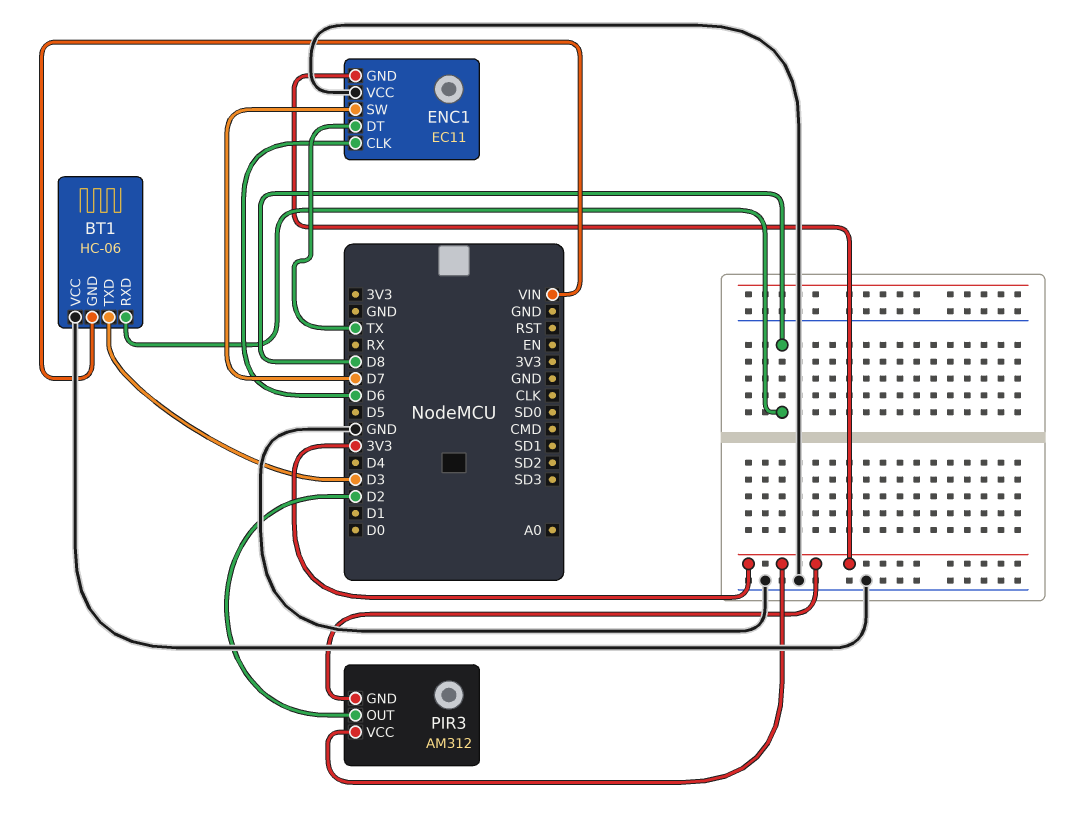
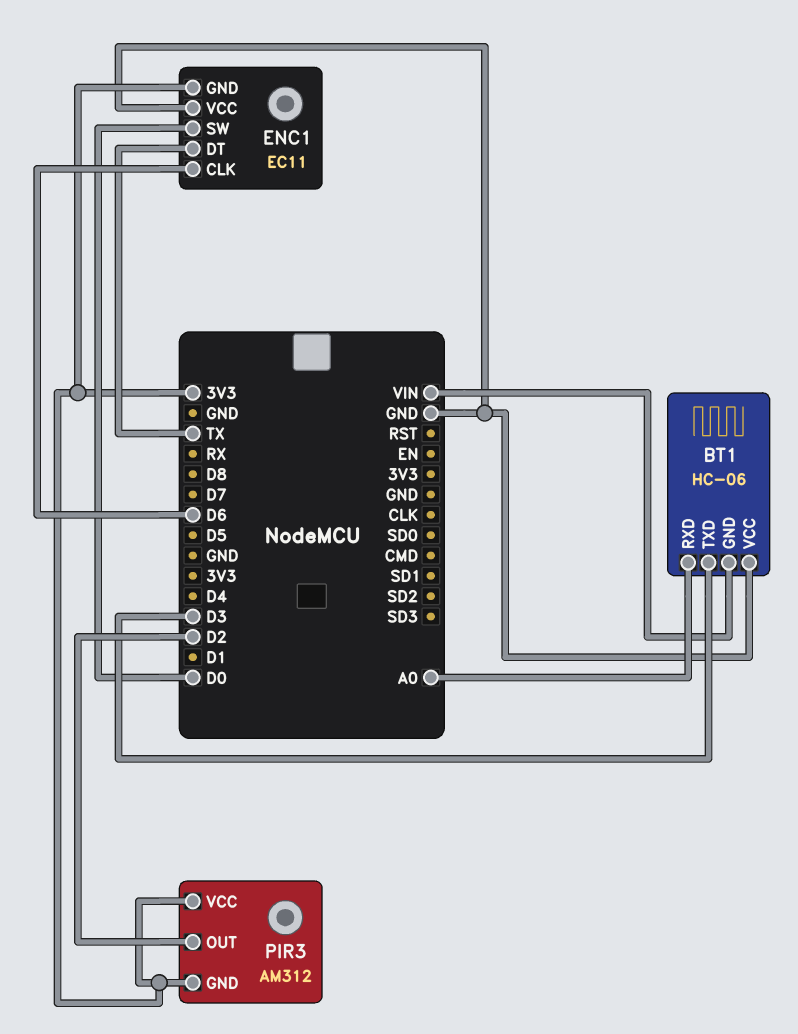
BT1 pin RXD: D8 -> A0
ENC1 pin SW: D7 -> D0

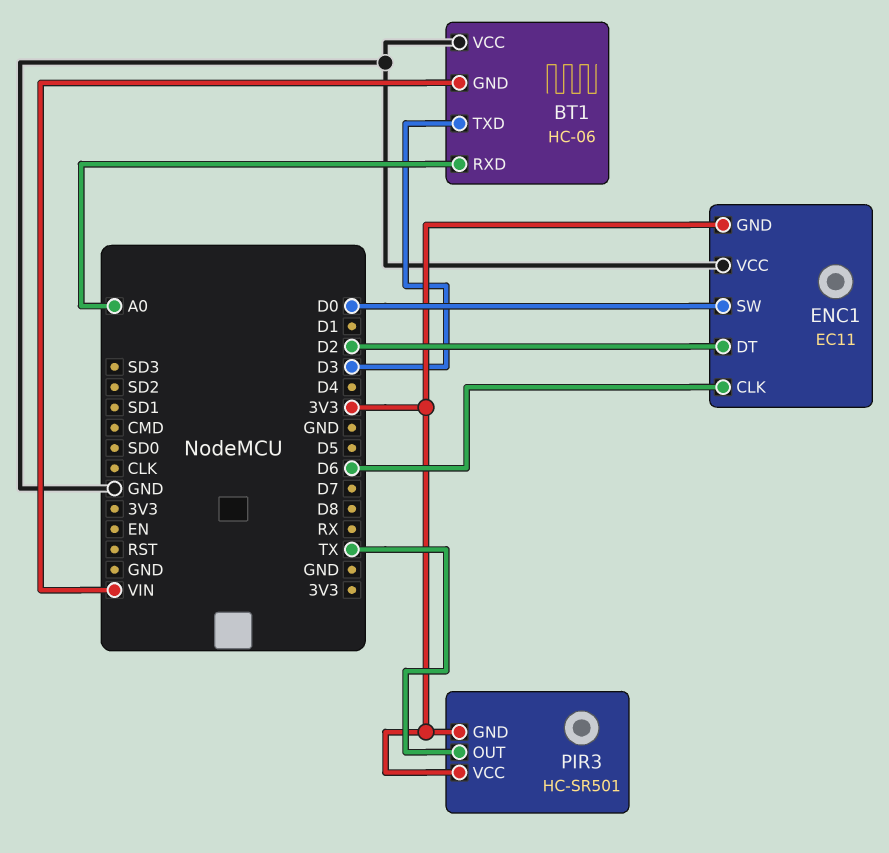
ENC1 pin DT: TX -> D2
PIR3: AM312 -> HC-SR501
PIR3 pin OUT: D2 -> TX

